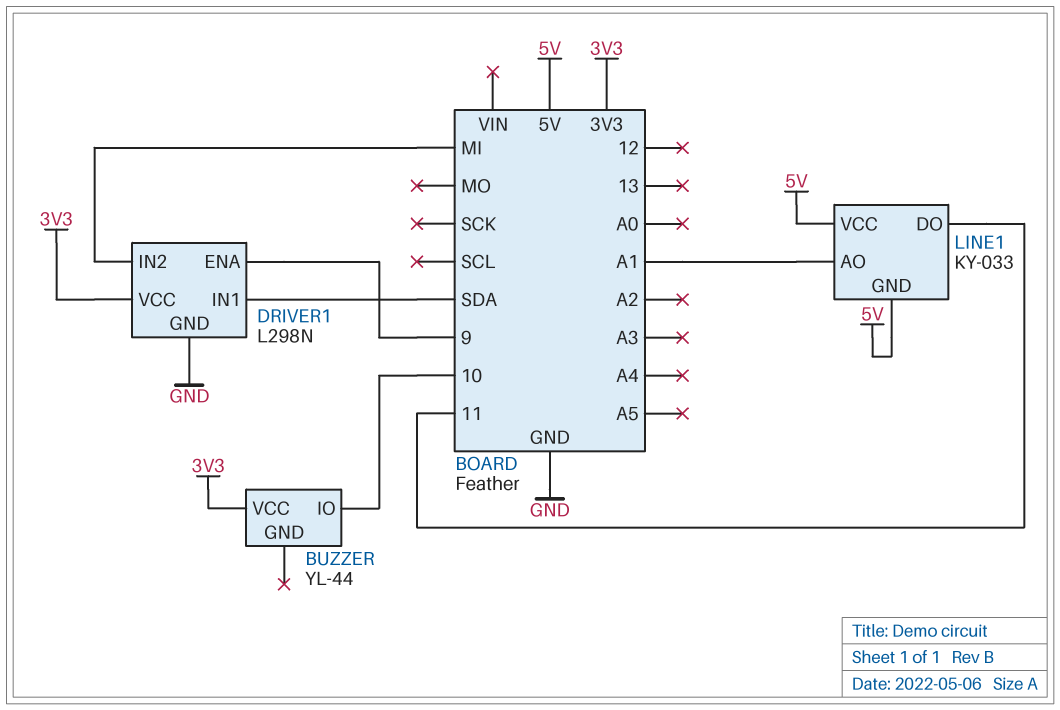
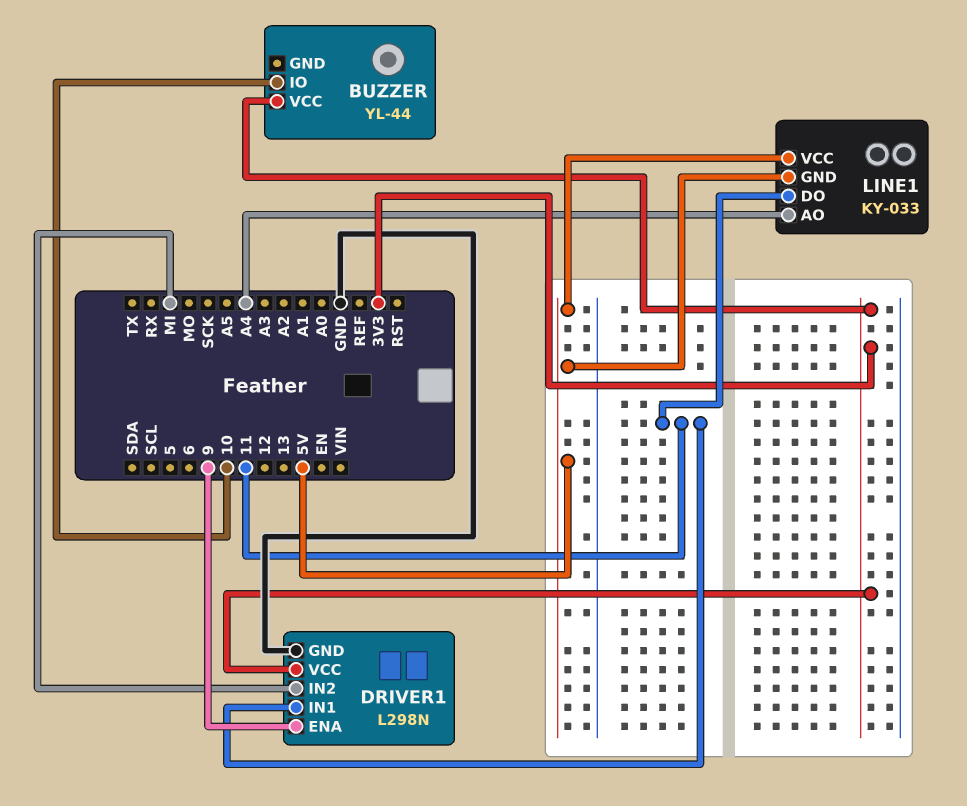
DRIVER1 pin IN1: SDA -> 11
LINE1 pin AO: A1 -> A4

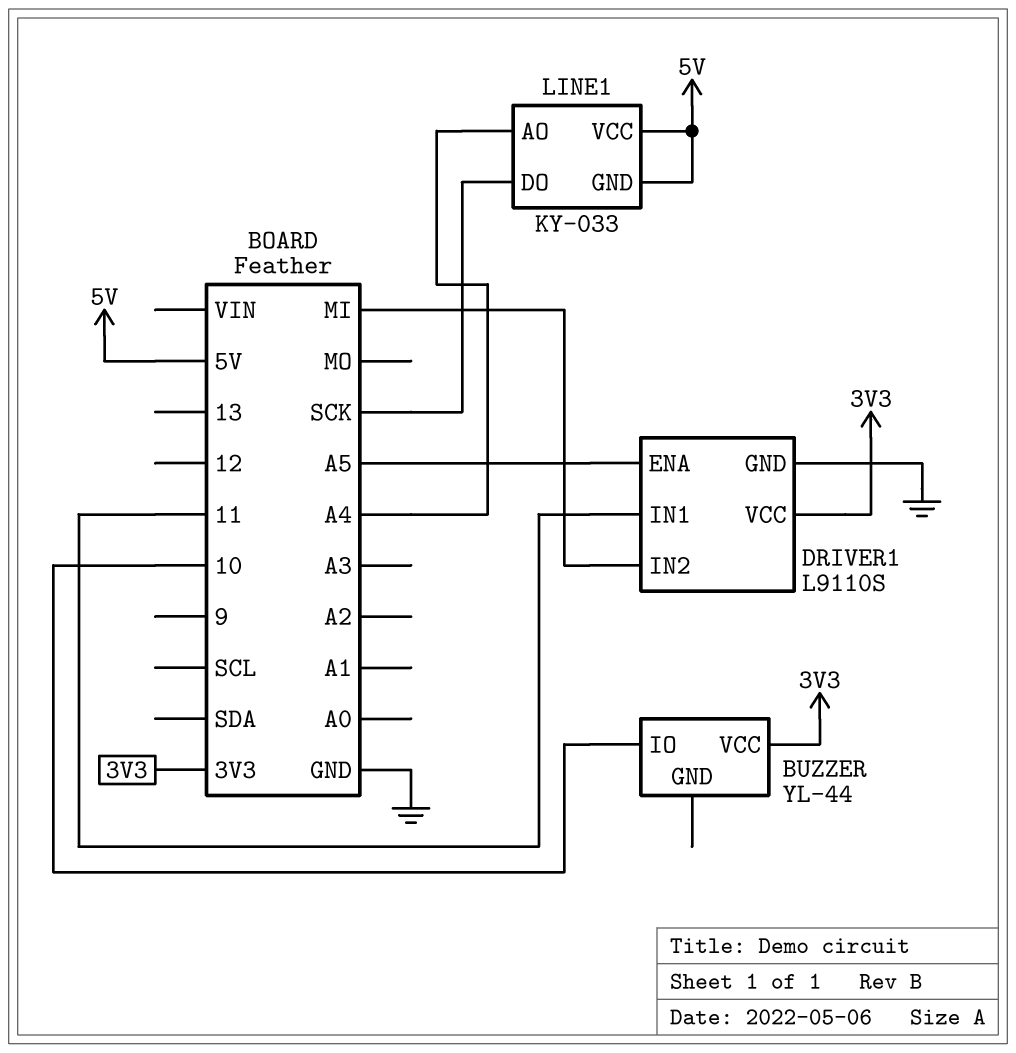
DRIVER1: L298N -> L9110S
DRIVER1 pin ENA: 9 -> A5
LINE1 pin DO: 11 -> SCK

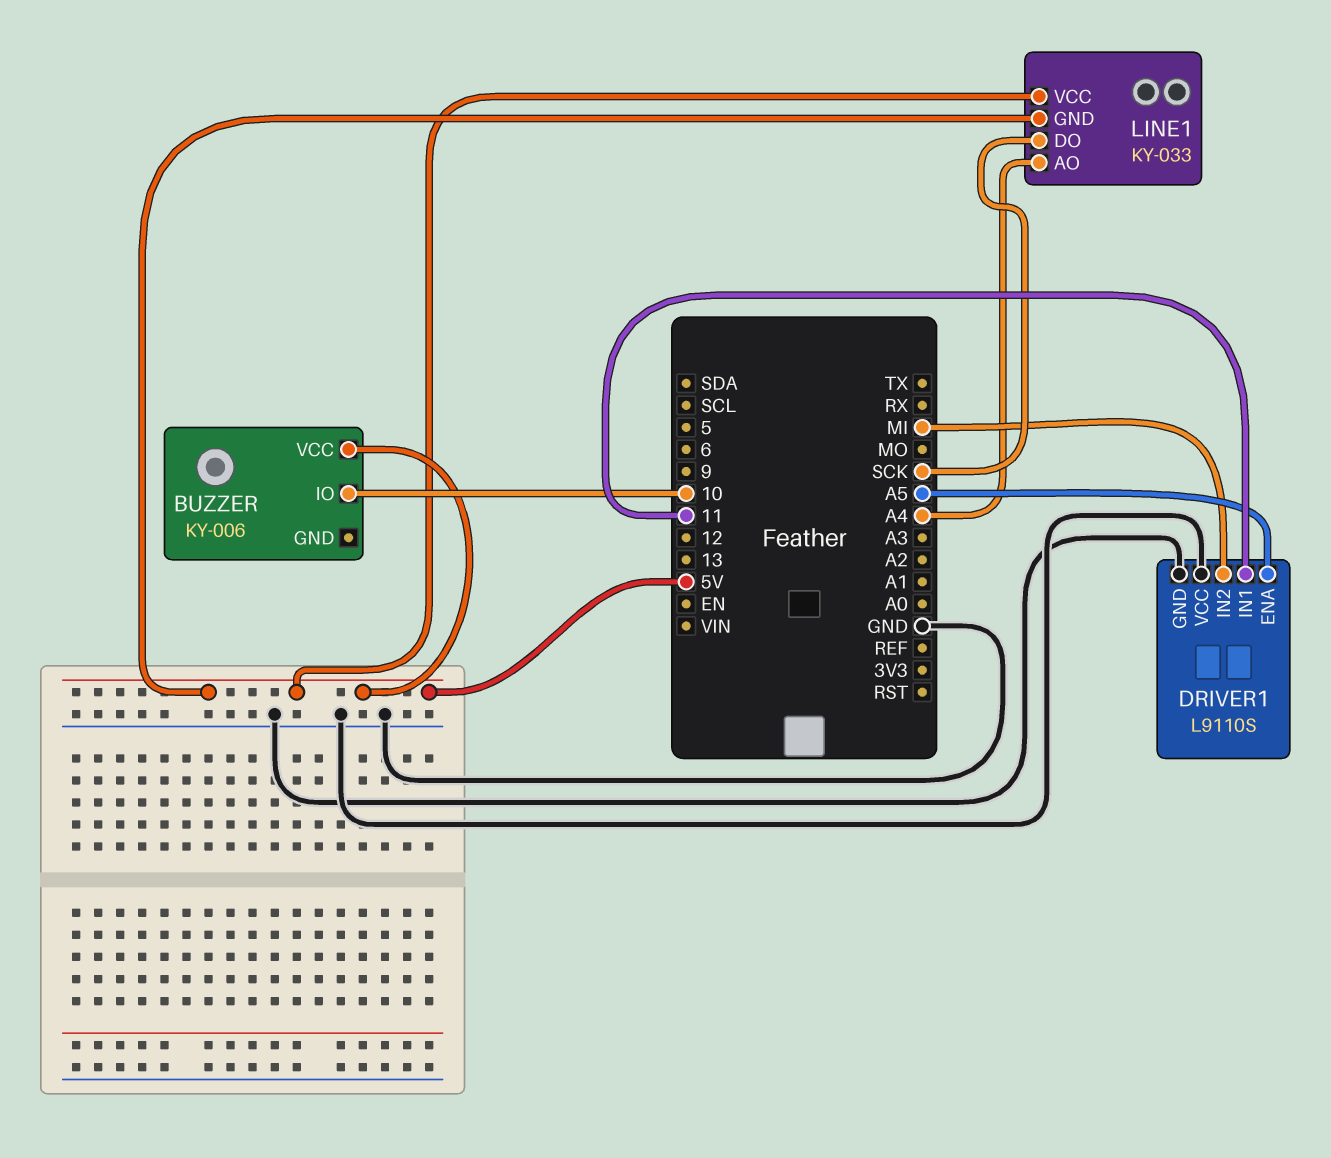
BUZZER: YL-44 -> KY-006
BUZZER pin VCC: 3V3 -> 5V
DRIVER1 pin VCC: 3V3 -> GND

